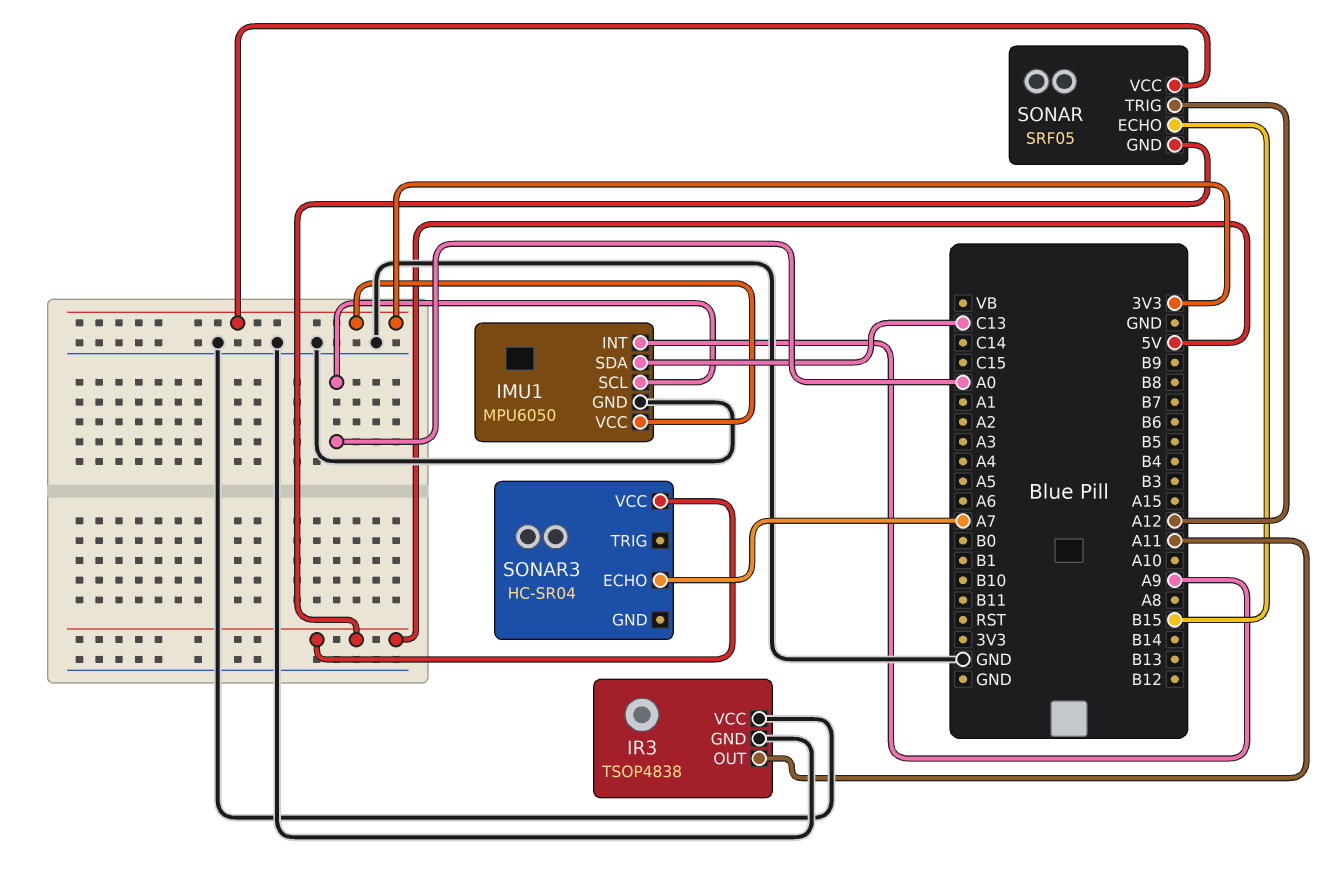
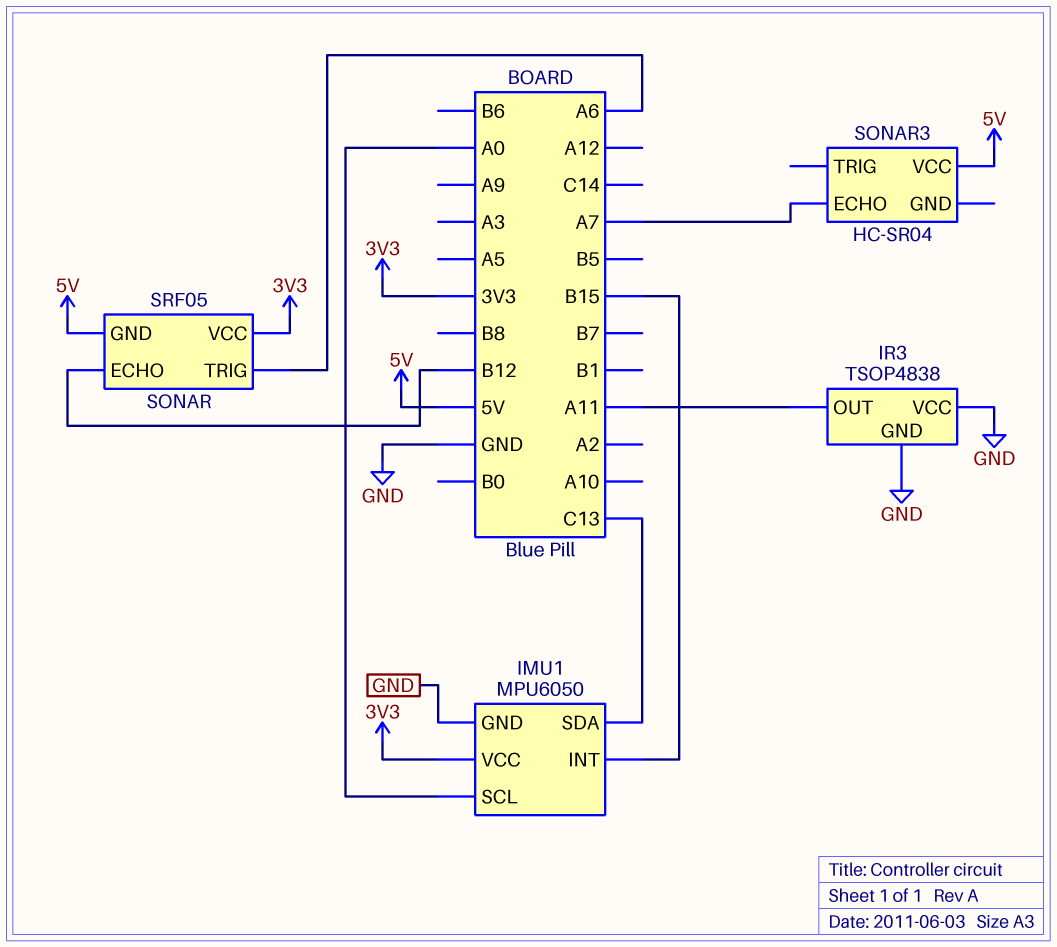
IMU1 pin INT: A9 -> B15
SONAR pin ECHO: B15 -> B12
SONAR pin TRIG: A12 -> A6

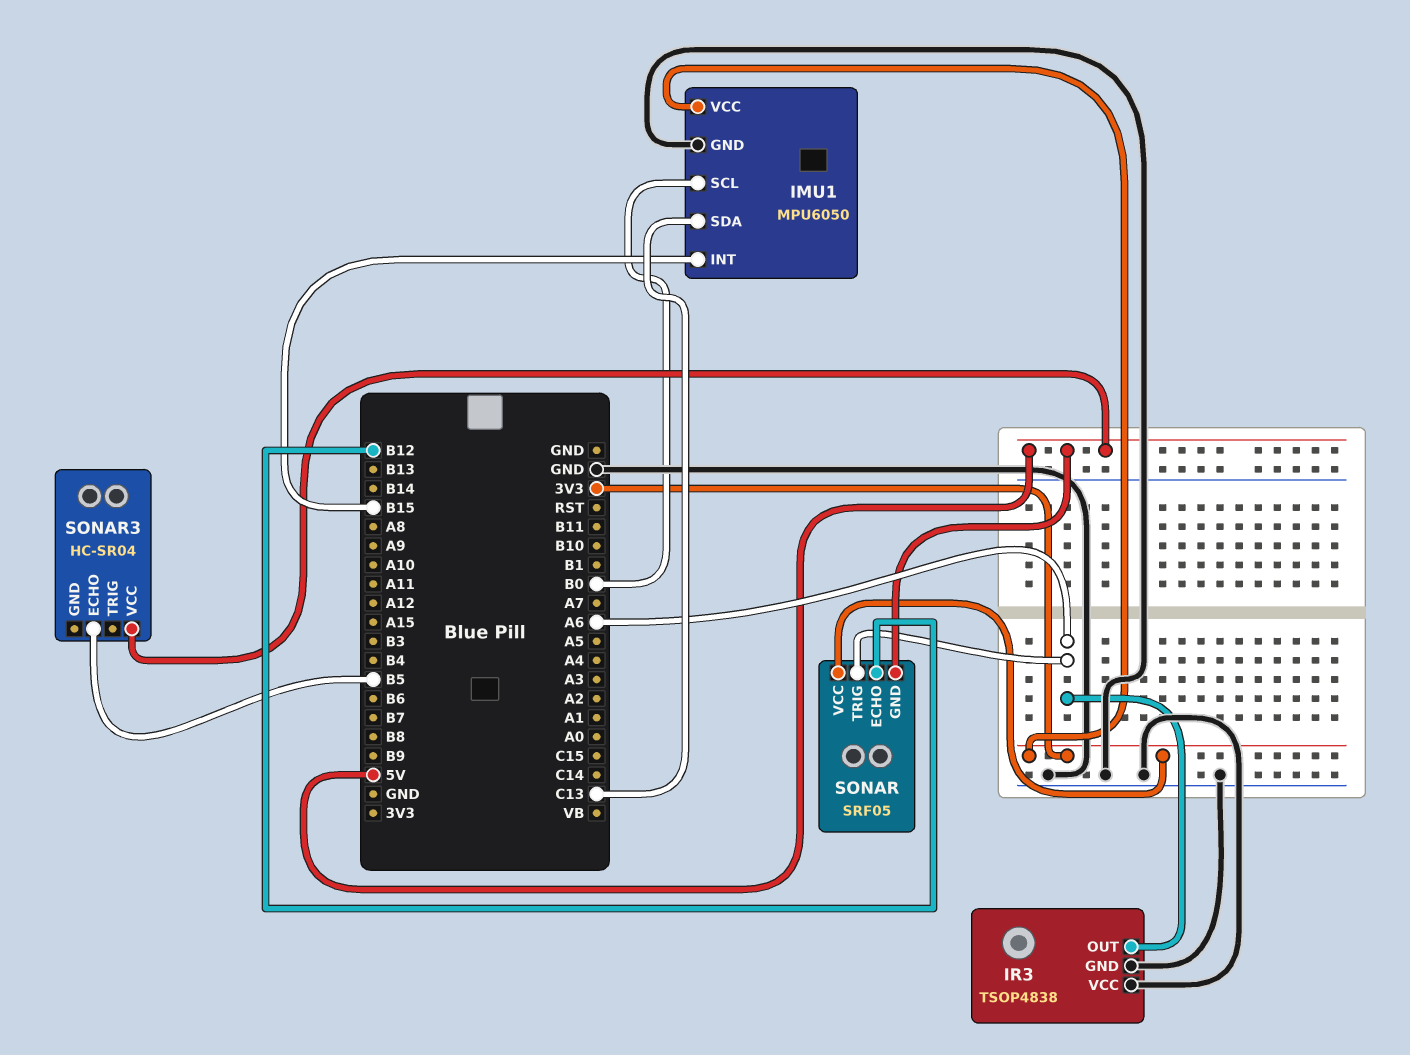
IMU1 pin SCL: A0 -> B0
IR3 pin OUT: A11 -> A6
SONAR3 pin ECHO: A7 -> B5

